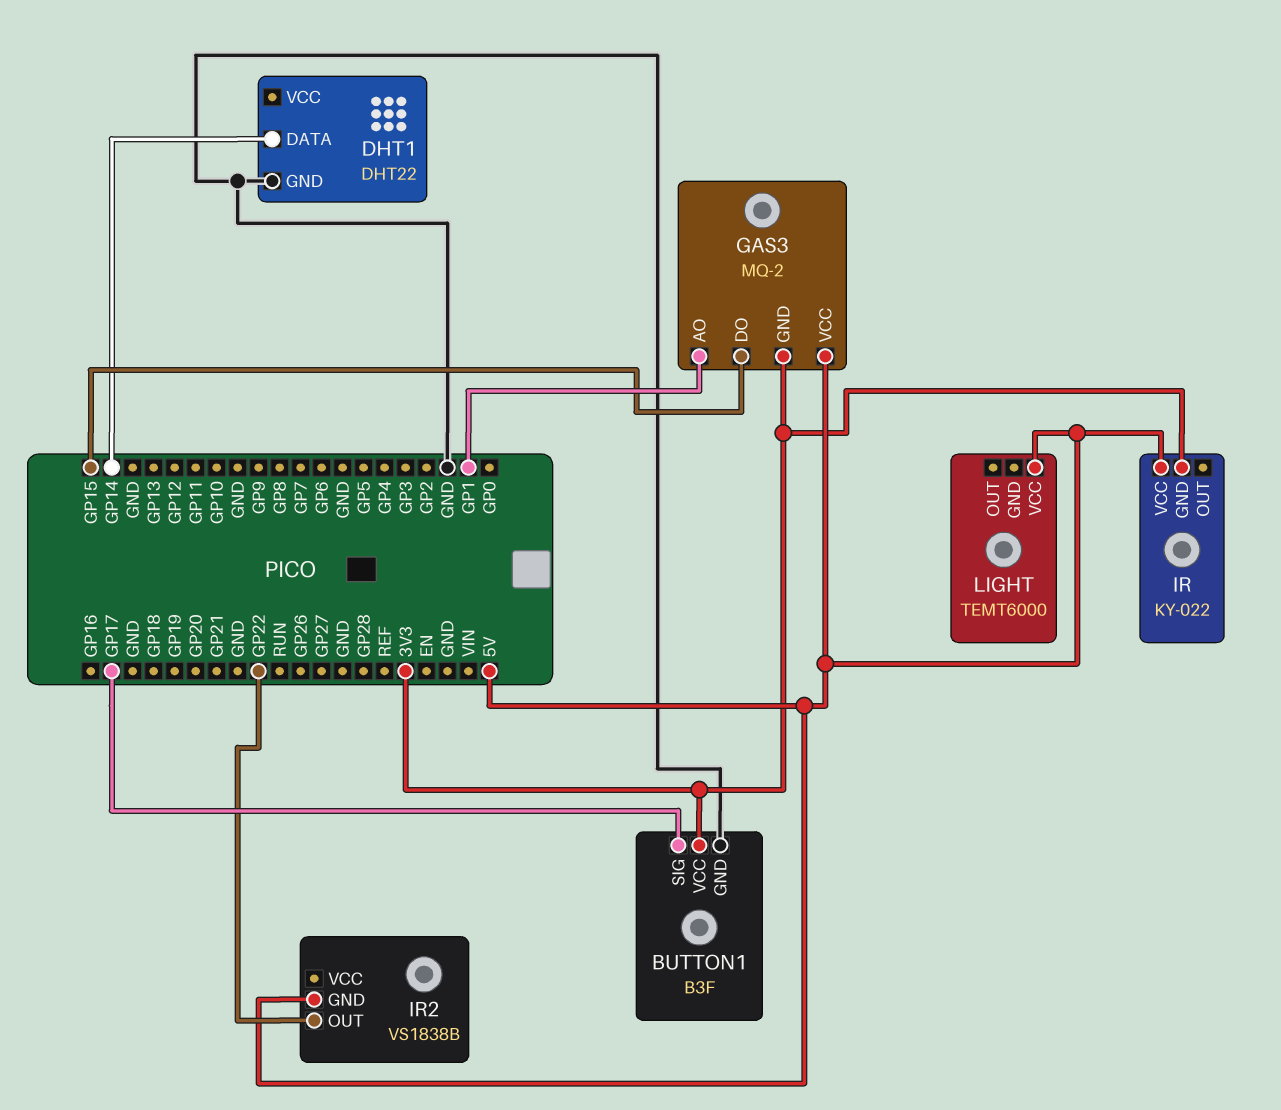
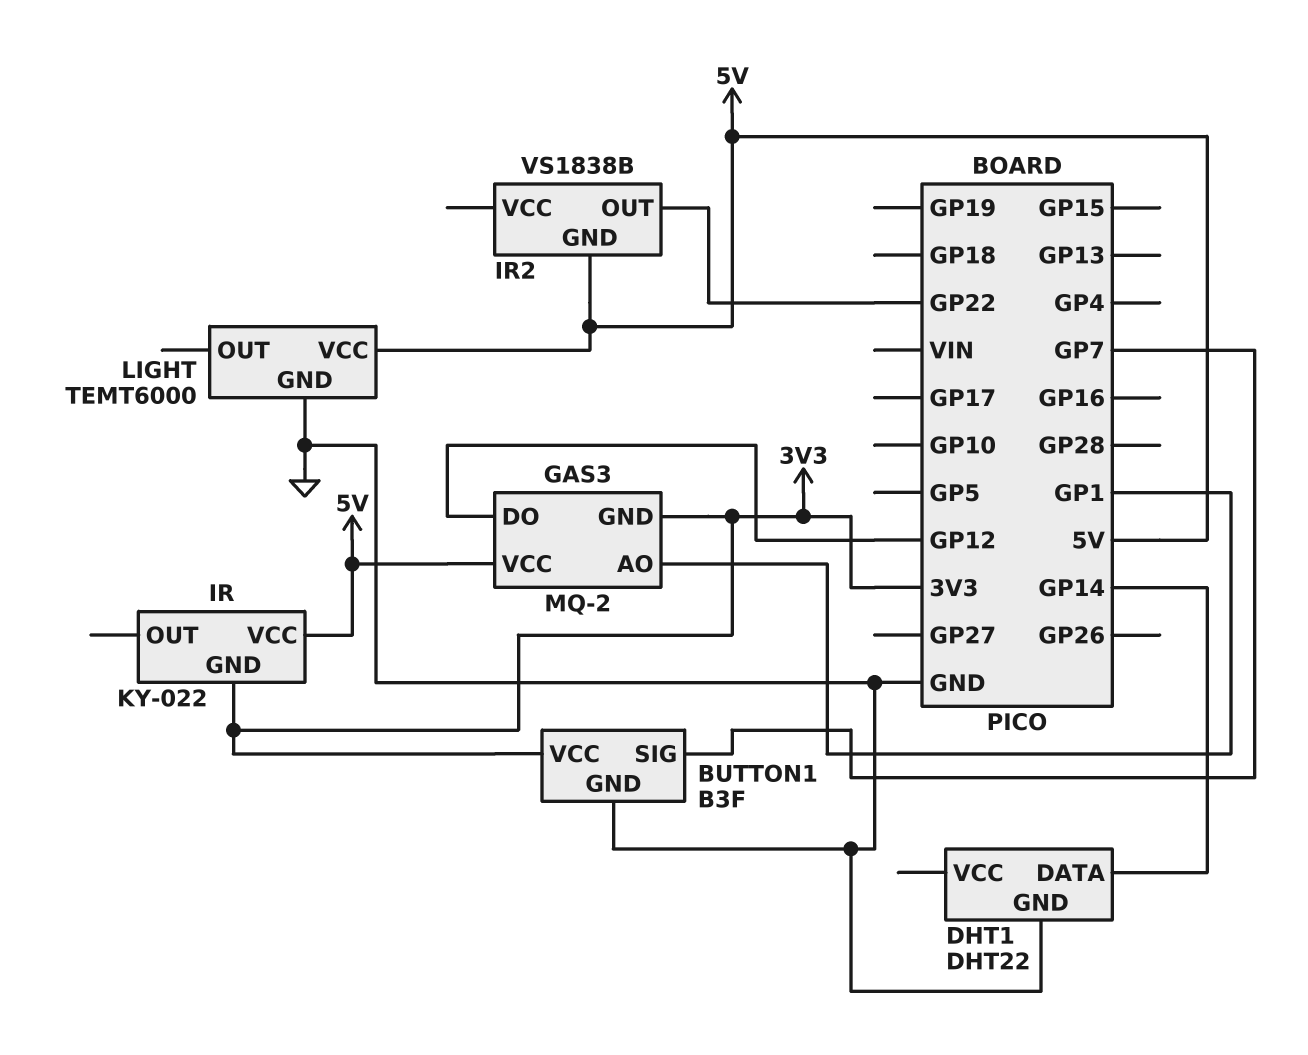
BUTTON1 pin SIG: GP17 -> GP7
GAS3 pin DO: GP15 -> GP12
LIGHT pin GND: none -> GND

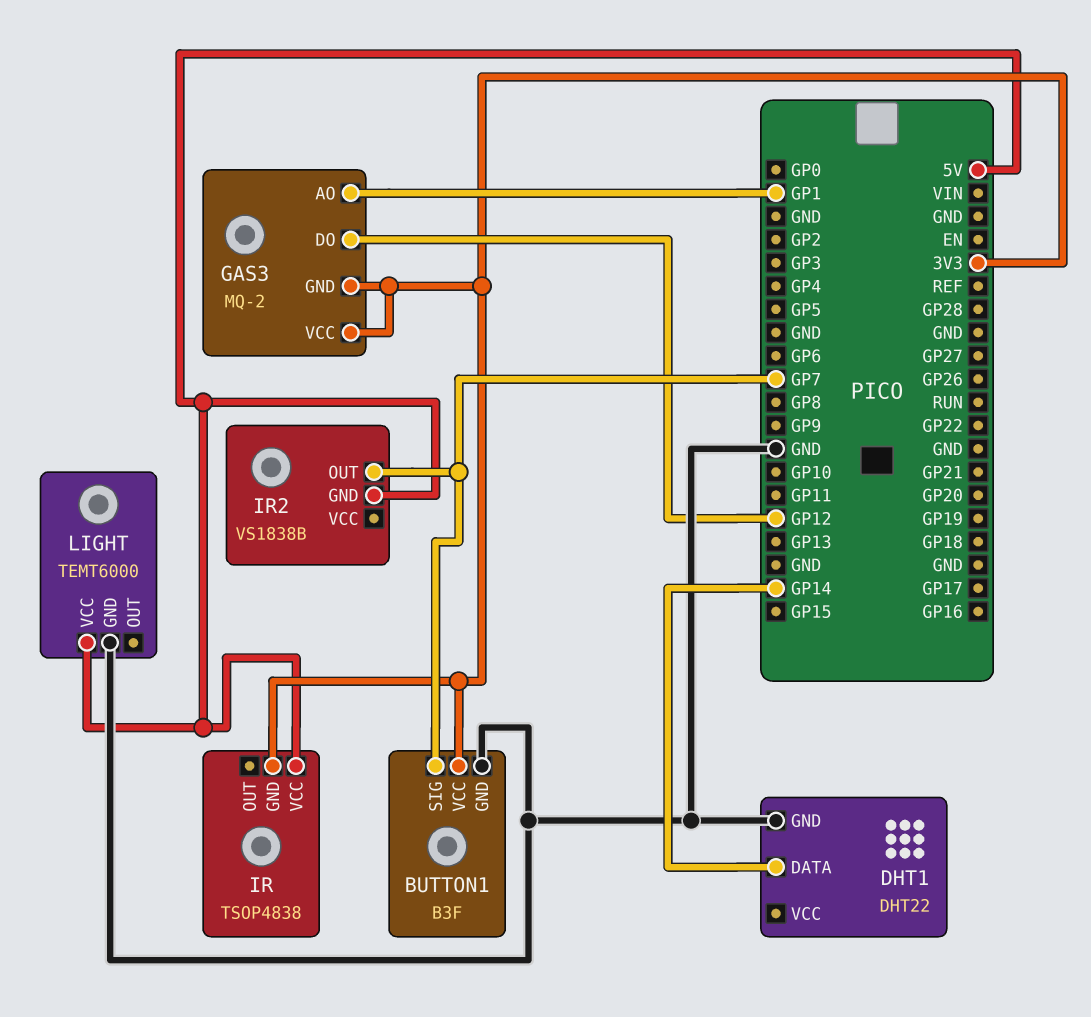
GAS3 pin VCC: 5V -> 3V3
IR: KY-022 -> TSOP4838
IR2 pin OUT: GP22 -> GP7

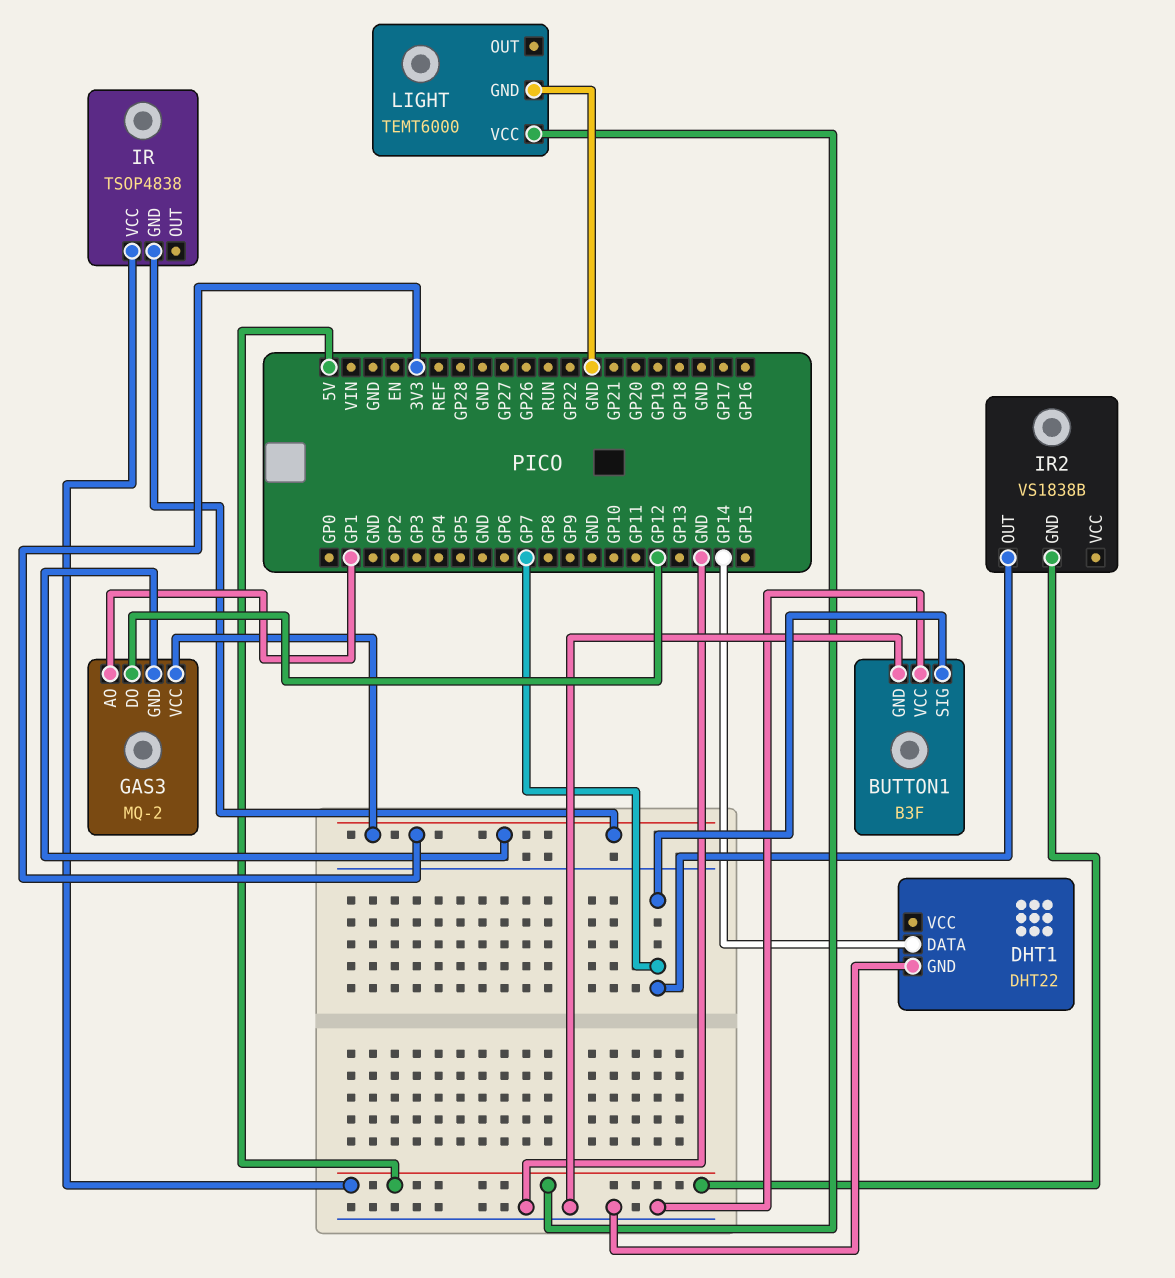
BUTTON1 pin VCC: 3V3 -> GND

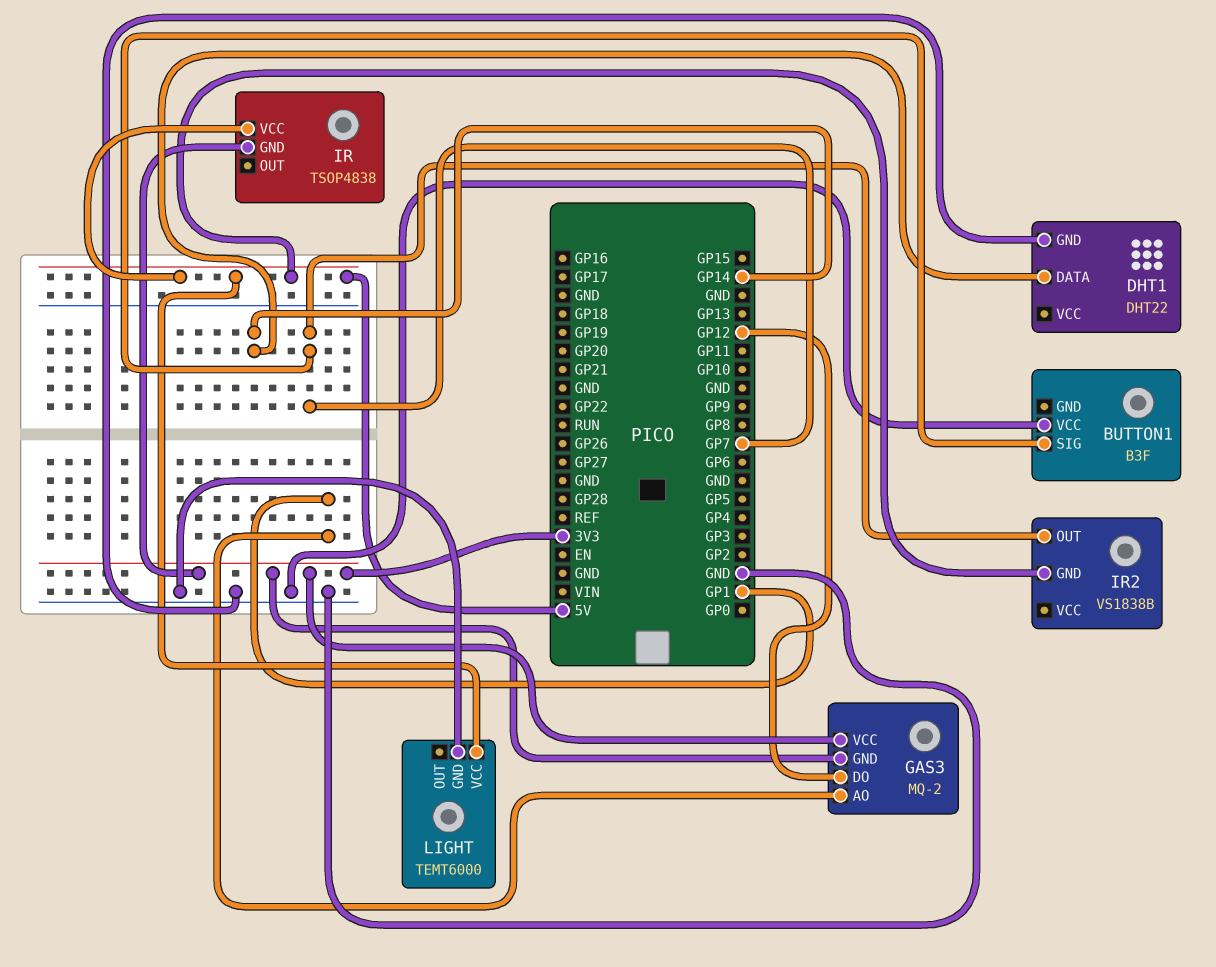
BUTTON1 pin GND: GND -> none

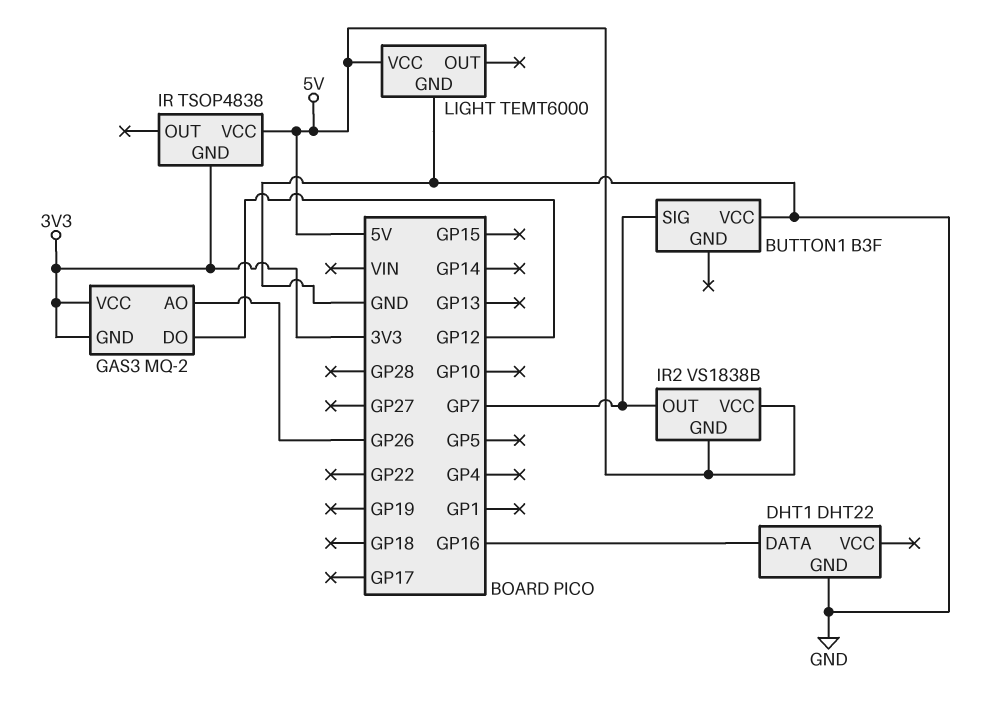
DHT1 pin DATA: GP14 -> GP16
GAS3 pin AO: GP1 -> GP26
IR2 pin VCC: none -> 5V

